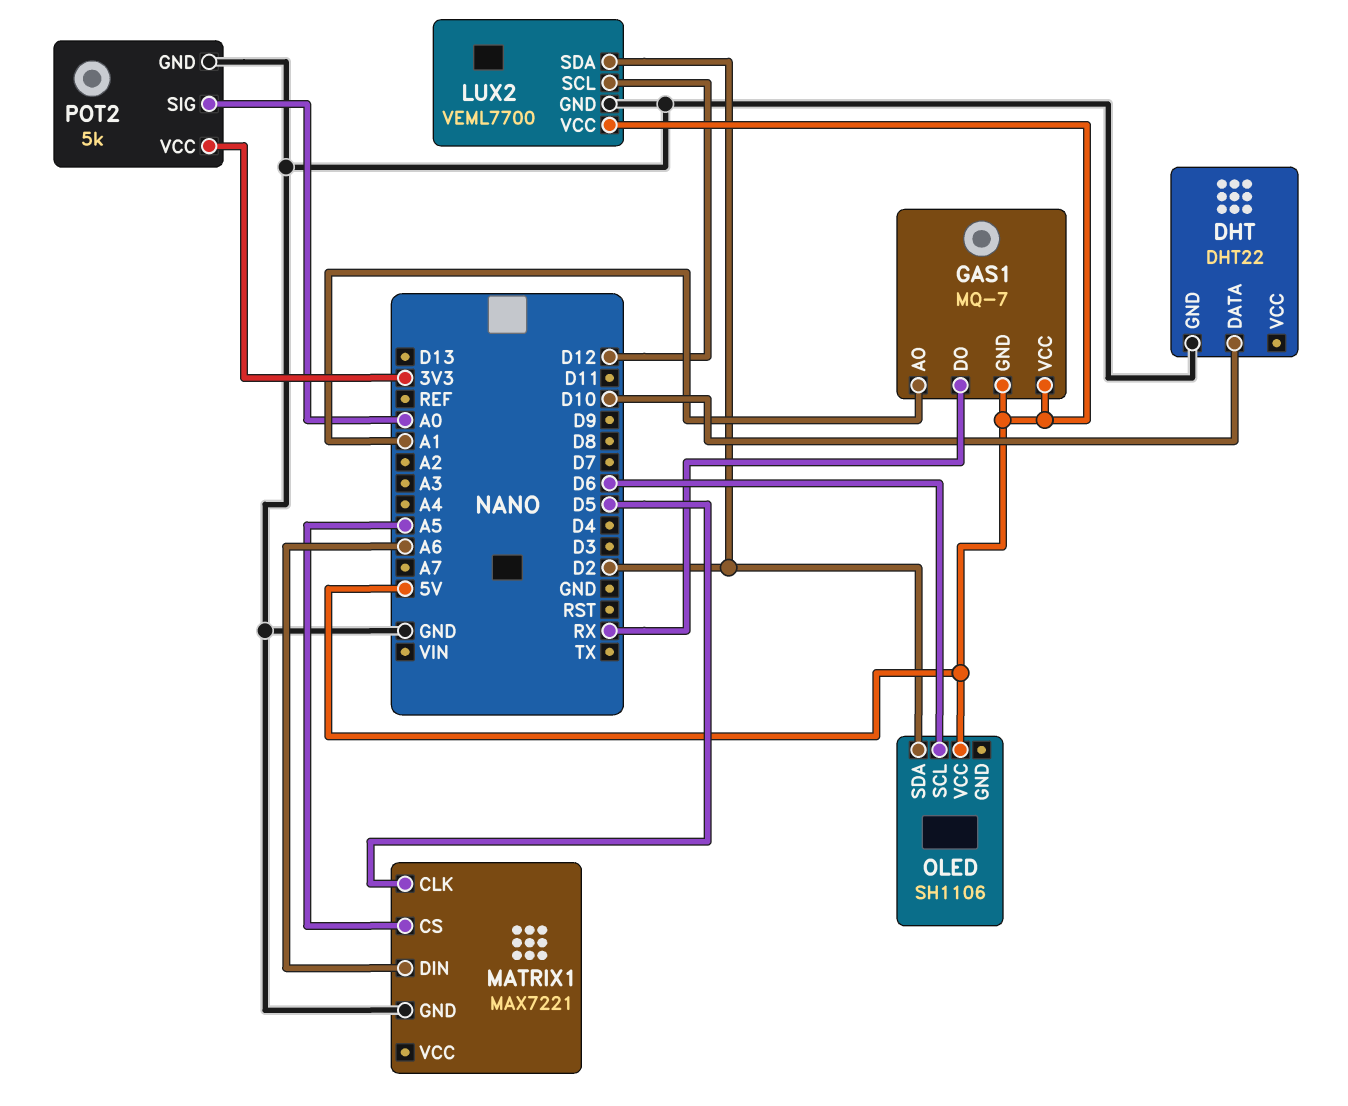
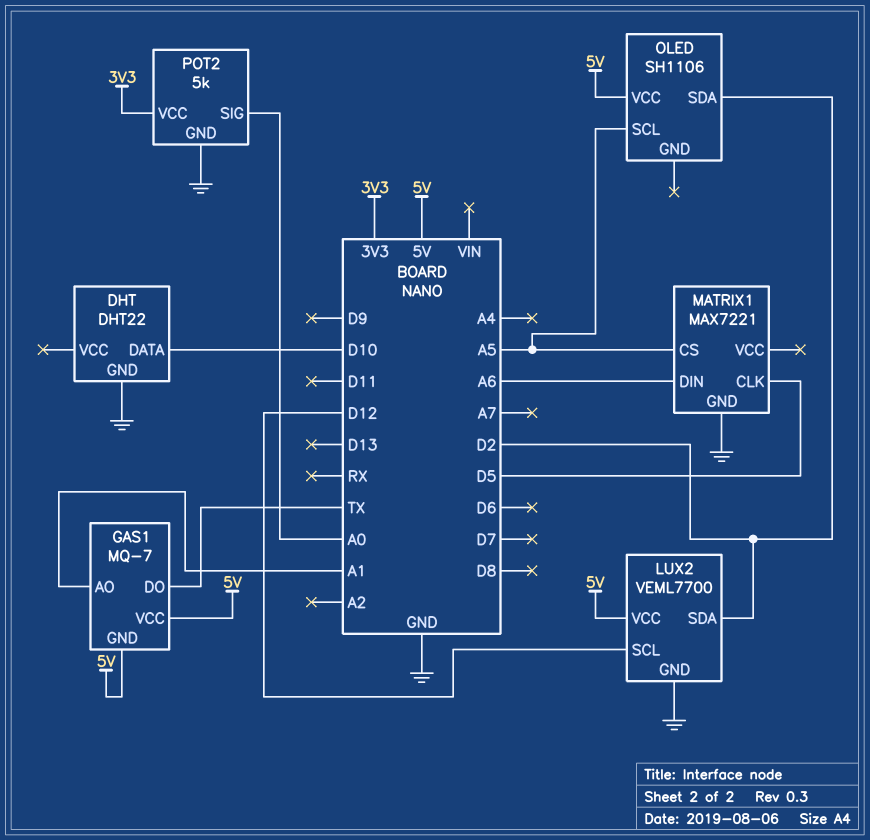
GAS1 pin DO: RX -> TX
OLED pin SCL: D6 -> A5

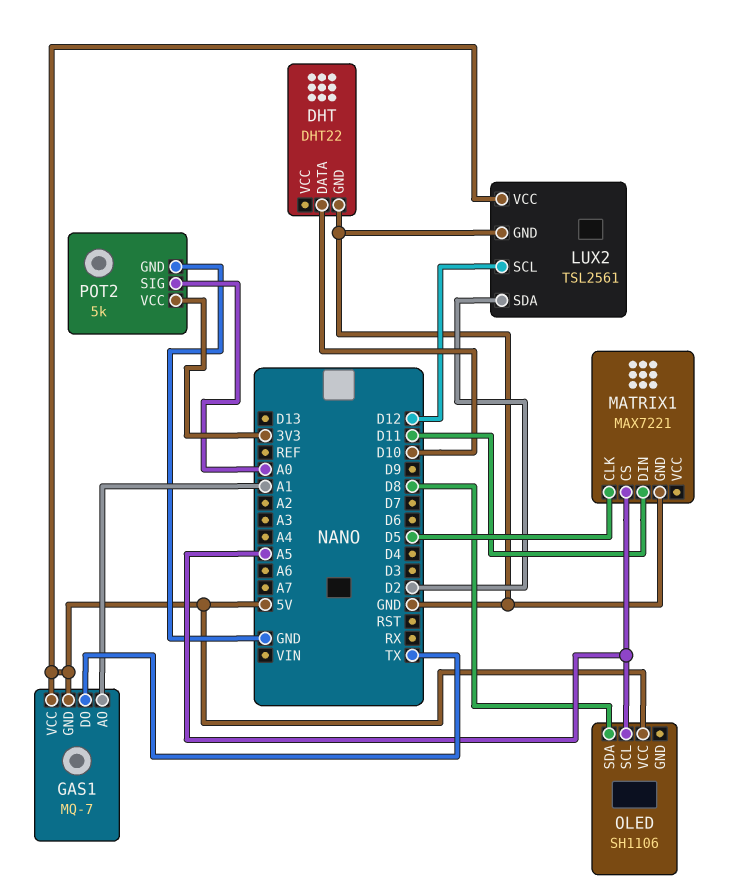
LUX2: VEML7700 -> TSL2561
MATRIX1 pin DIN: A6 -> D11
OLED pin SDA: D2 -> D8

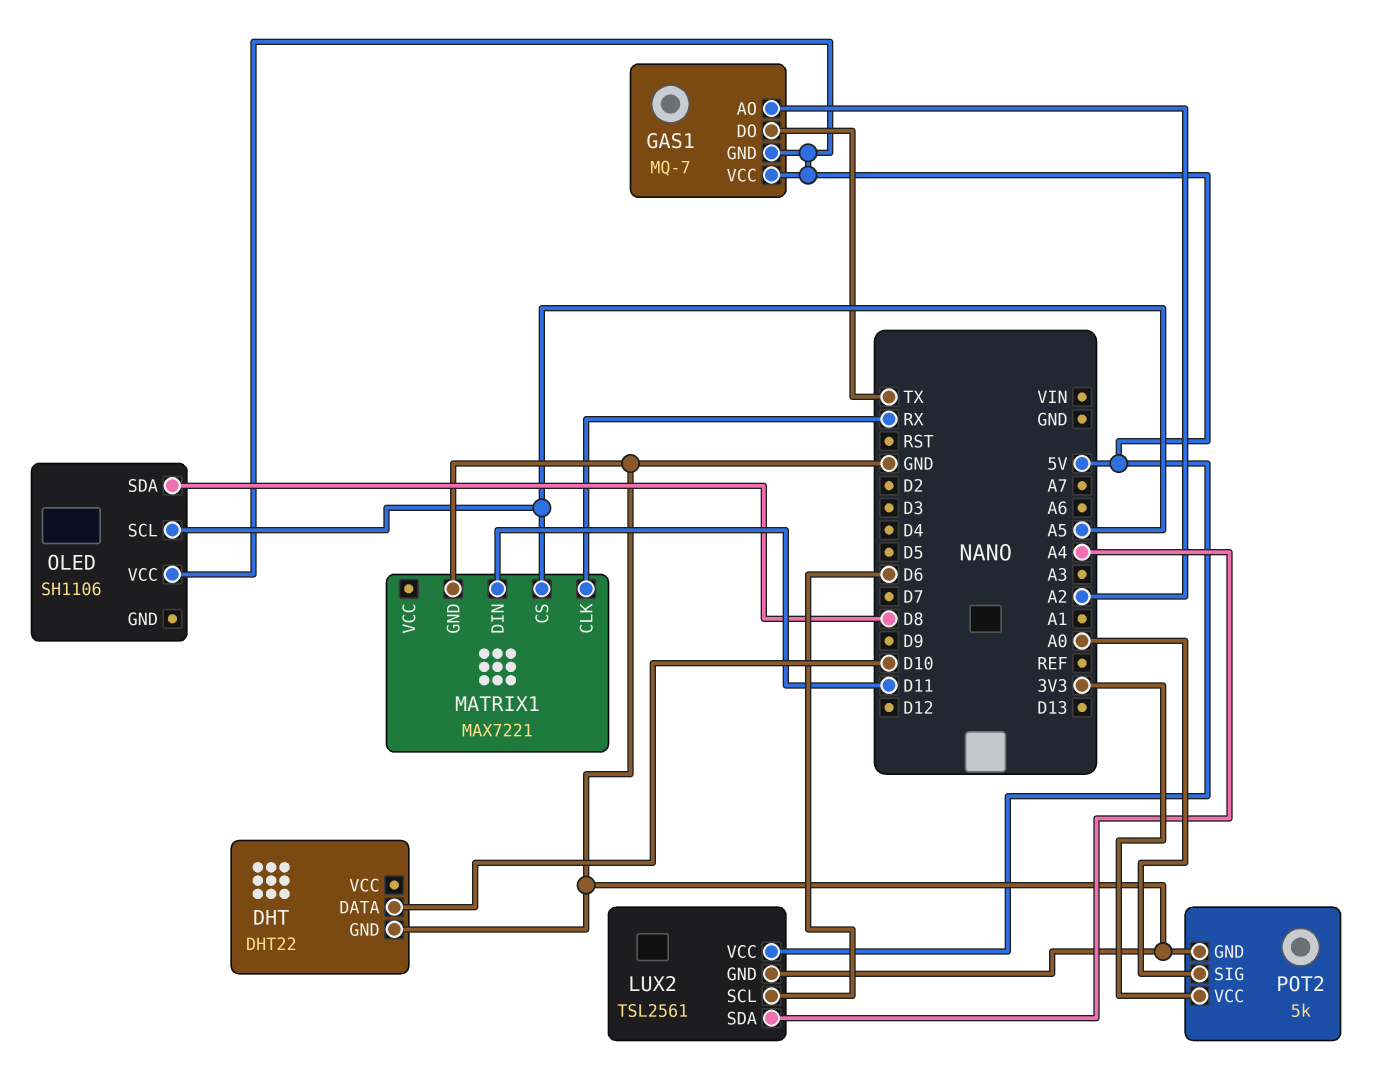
GAS1 pin AO: A1 -> A2
LUX2 pin SCL: D12 -> D6
LUX2 pin SDA: D2 -> A4
MATRIX1 pin CLK: D5 -> RX

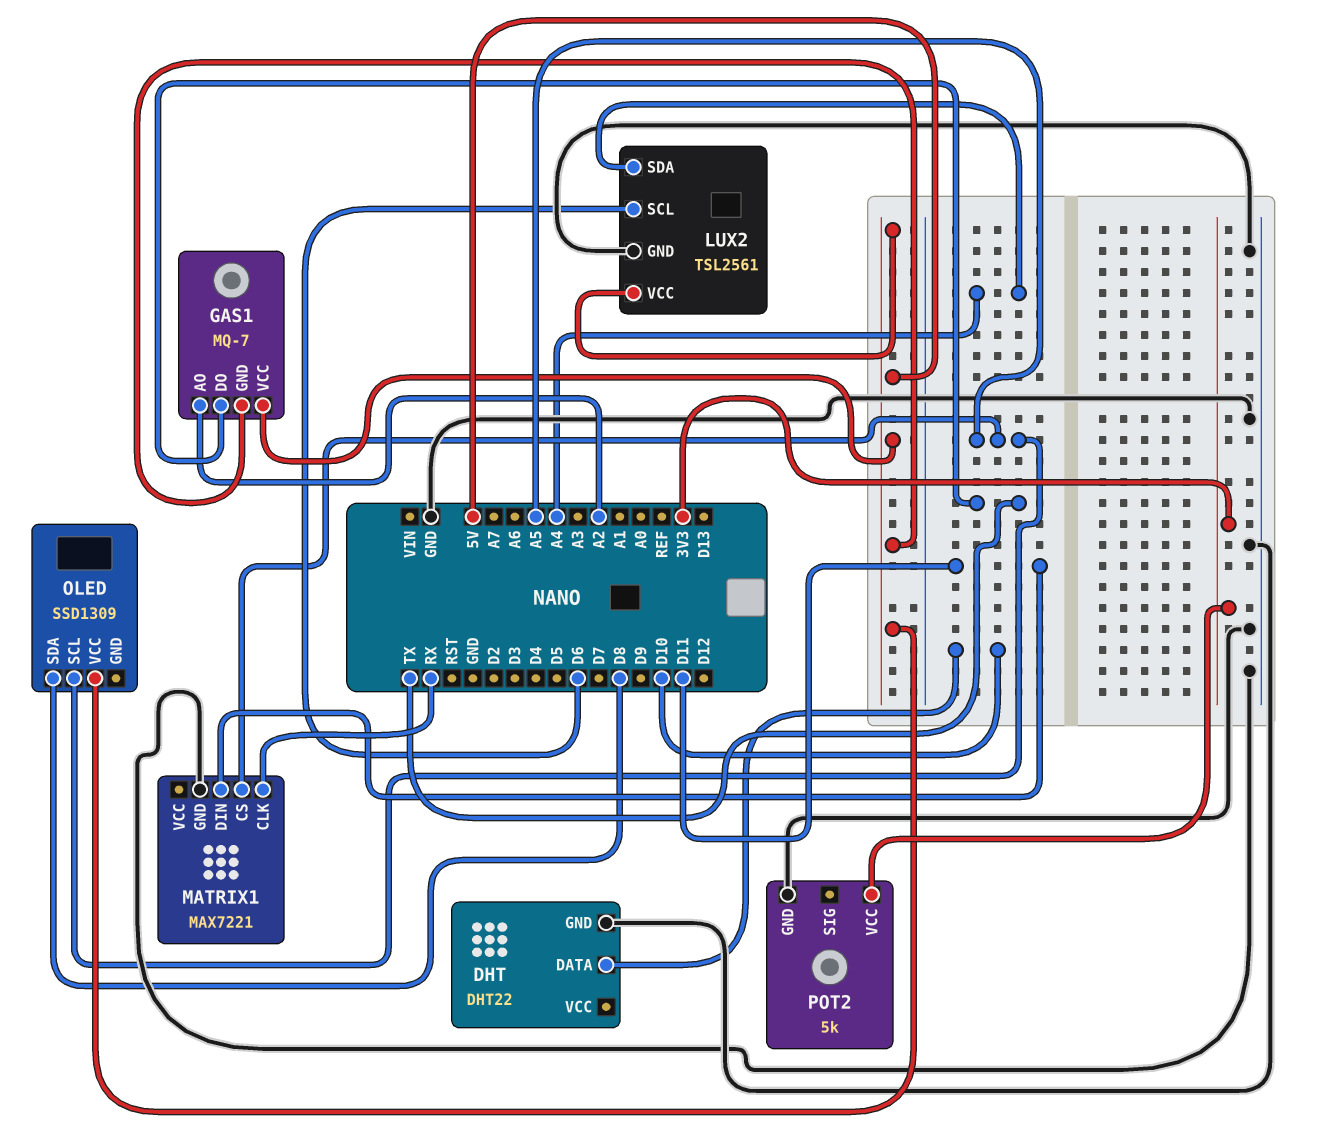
OLED: SH1106 -> SSD1309
POT2 pin SIG: A0 -> none

